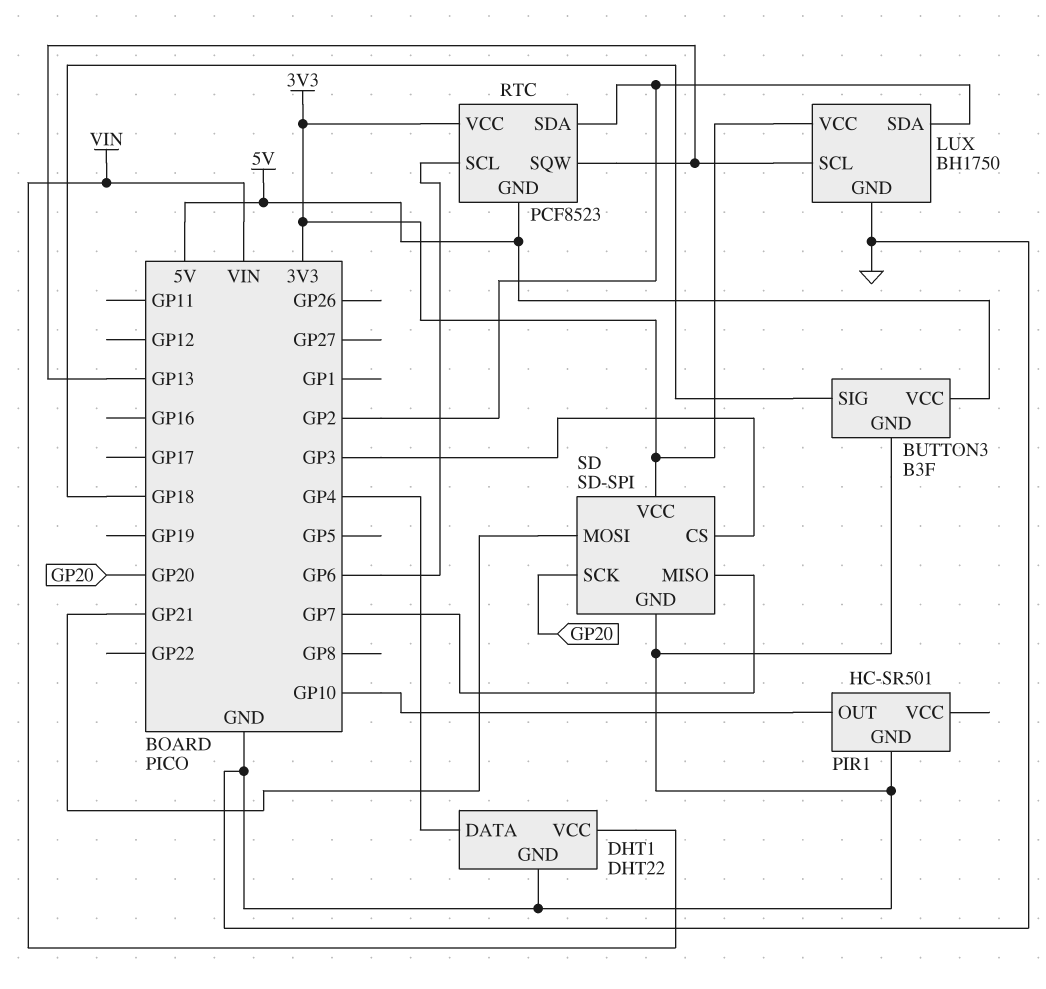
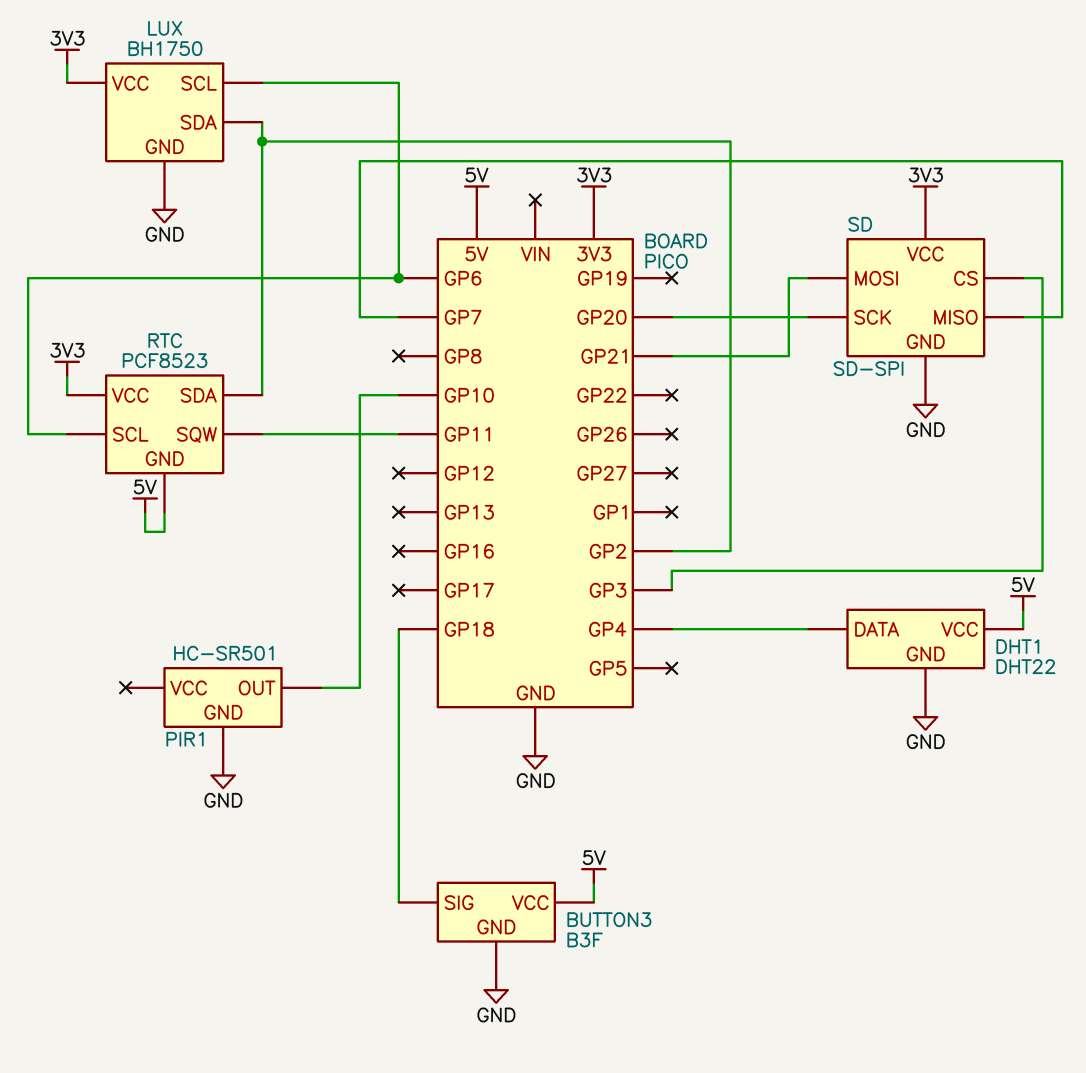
DHT1 pin VCC: VIN -> 5V
LUX pin SCL: GP13 -> GP6
RTC pin SQW: GP13 -> GP11

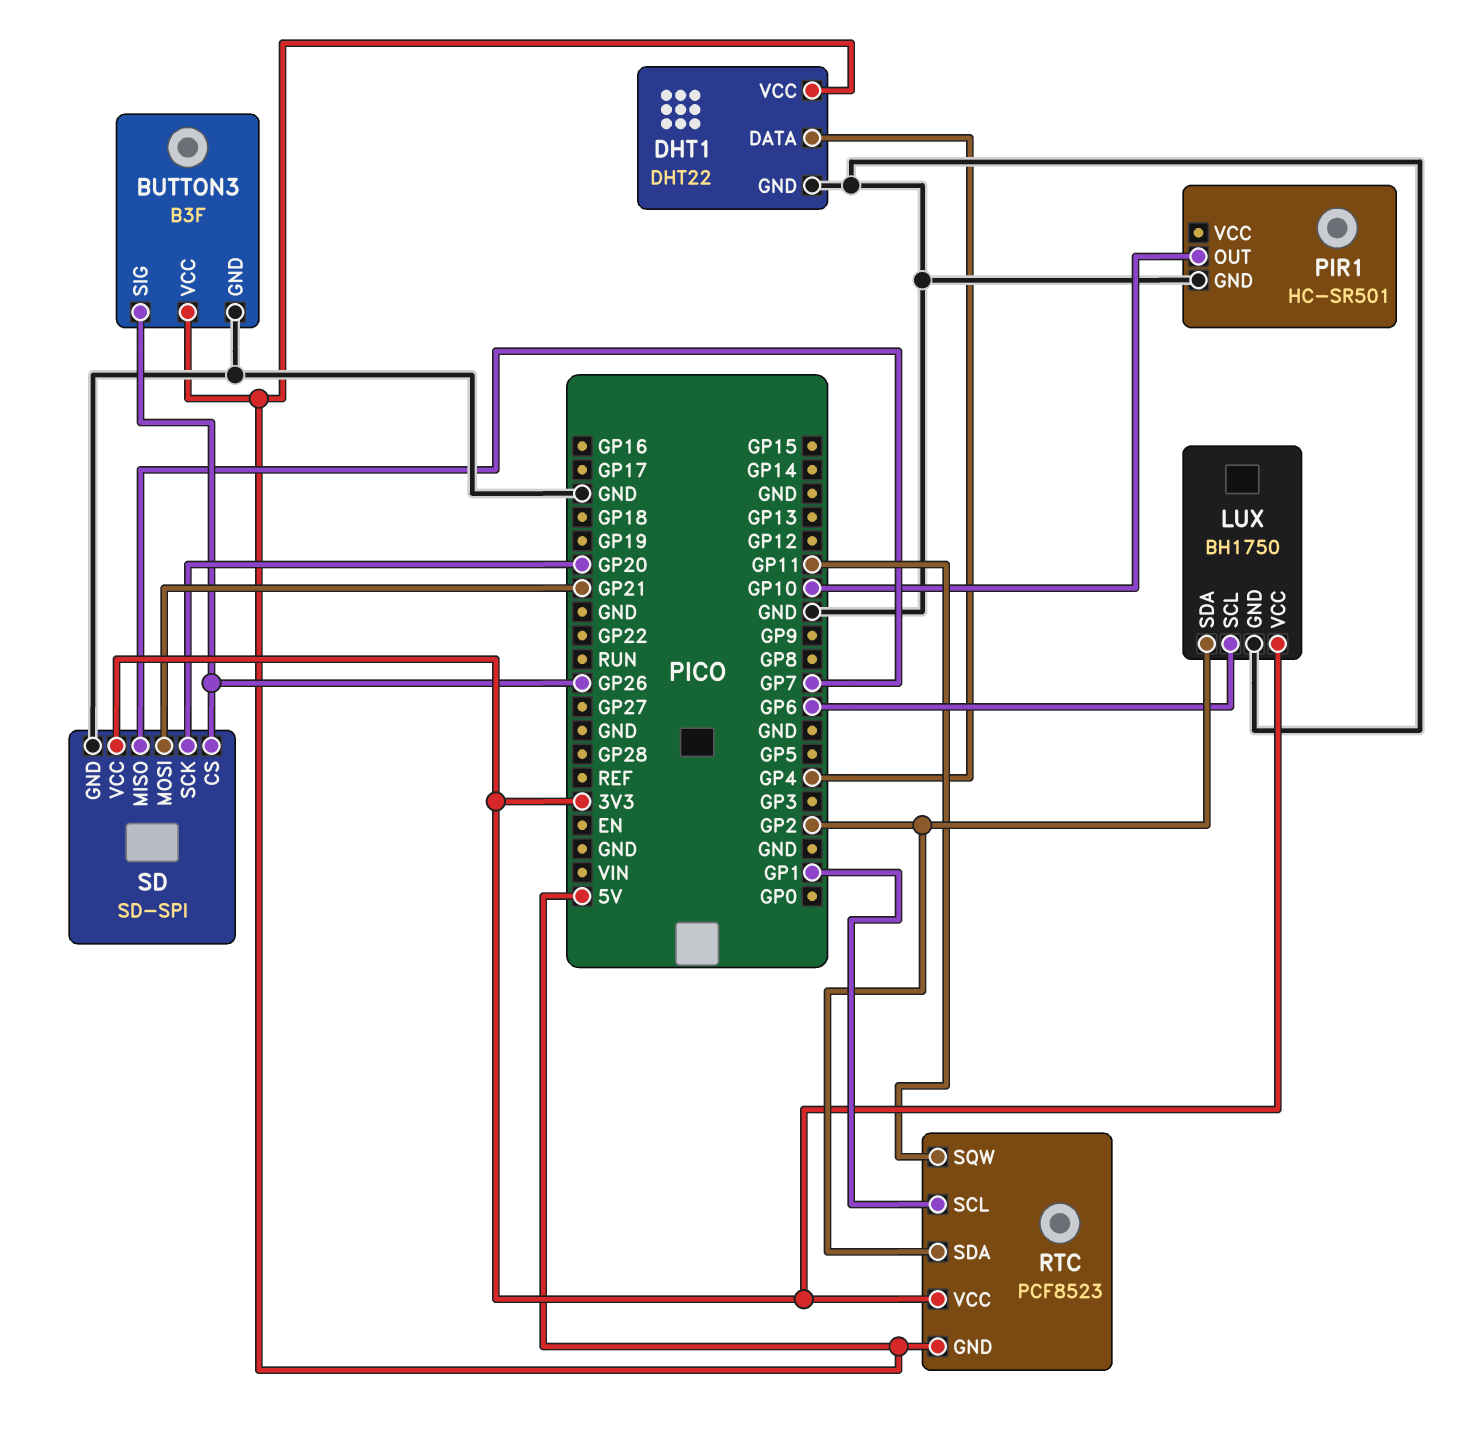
BUTTON3 pin SIG: GP18 -> GP26
RTC pin SCL: GP6 -> GP1
SD pin CS: GP3 -> GP26

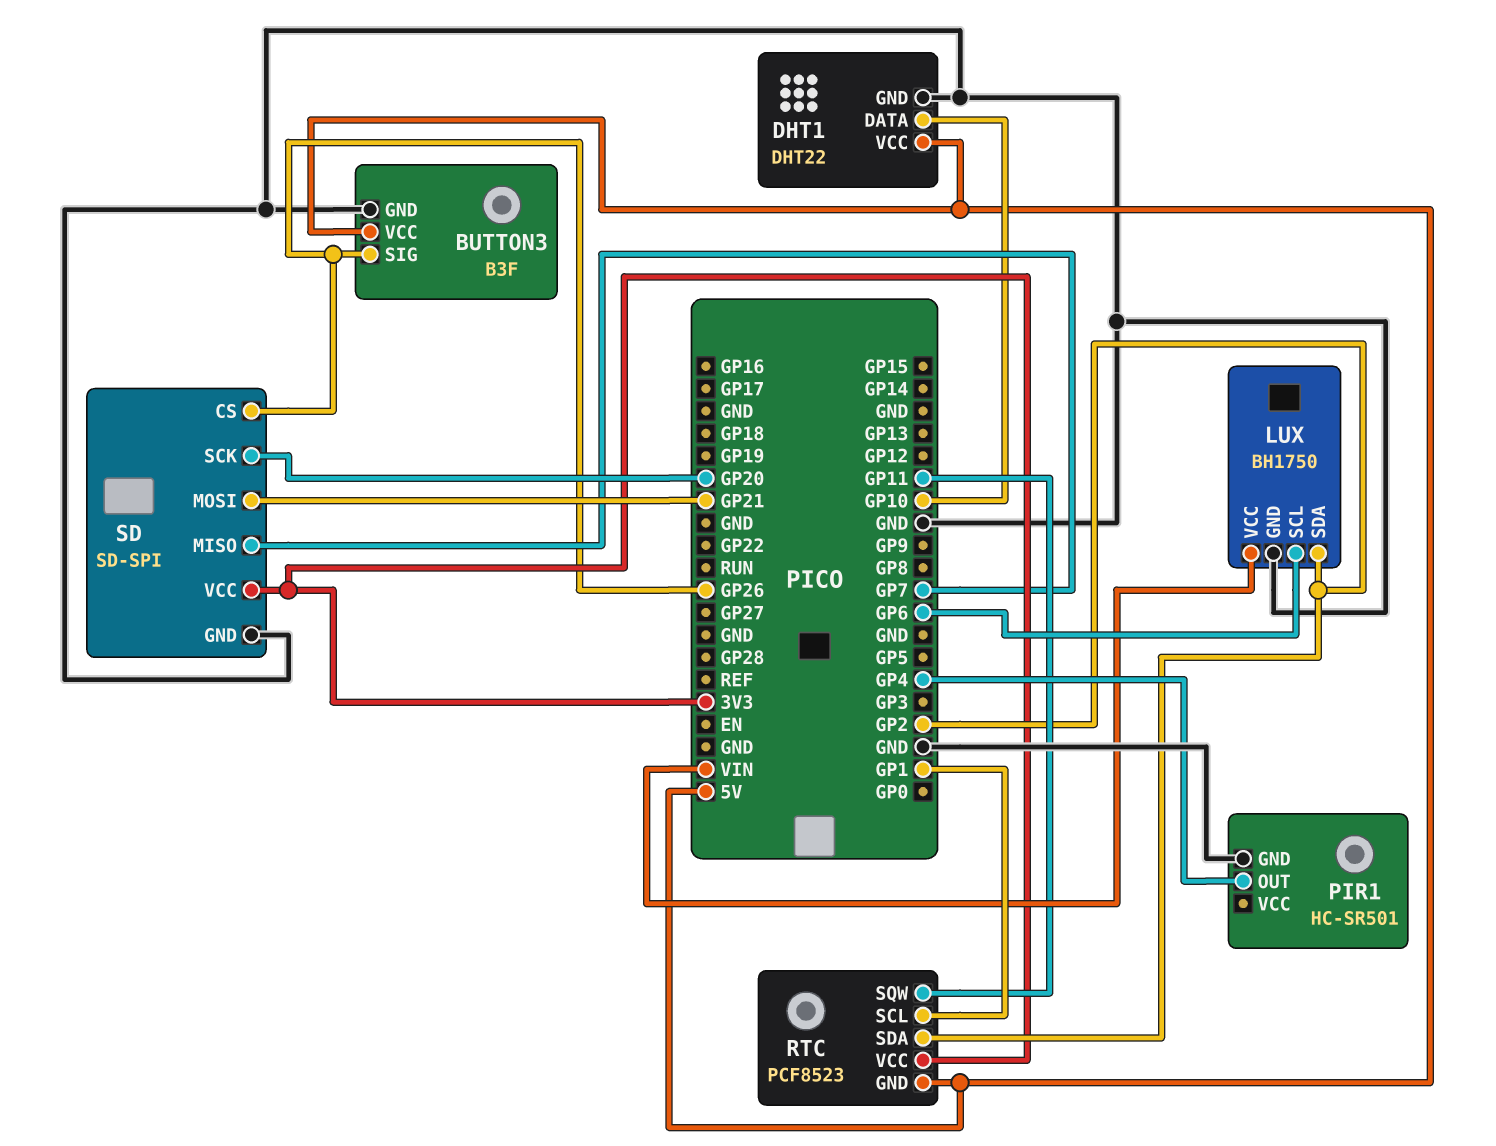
DHT1 pin DATA: GP4 -> GP10
LUX pin VCC: 3V3 -> VIN
PIR1 pin OUT: GP10 -> GP4

